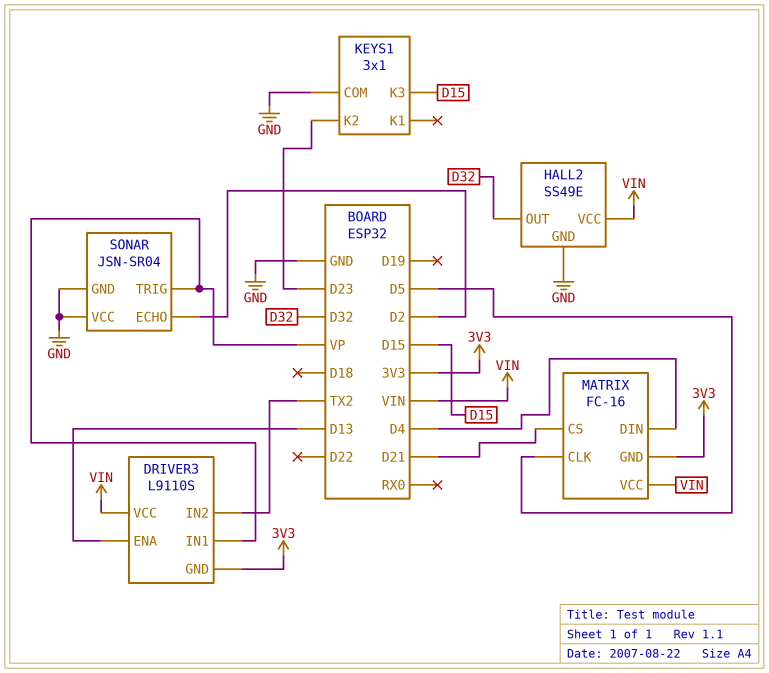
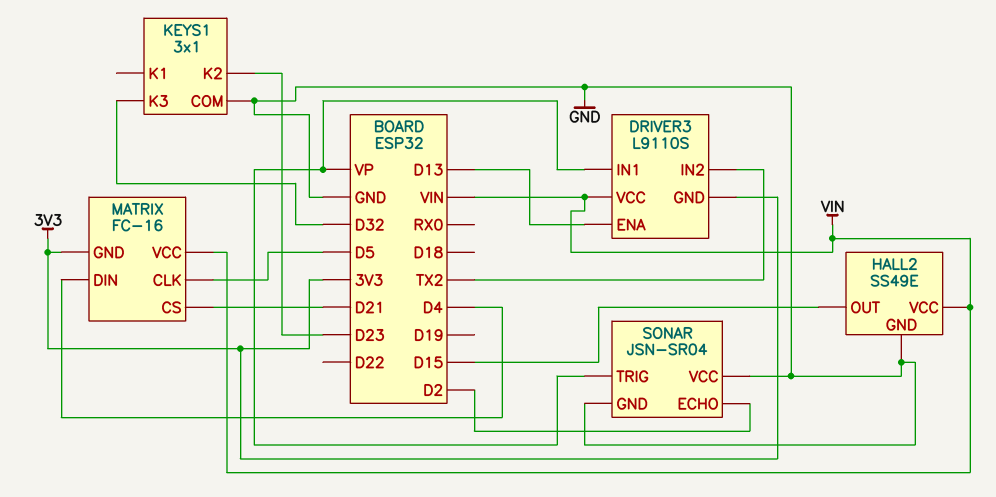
HALL2 pin OUT: D32 -> D15
KEYS1 pin K3: D15 -> D32

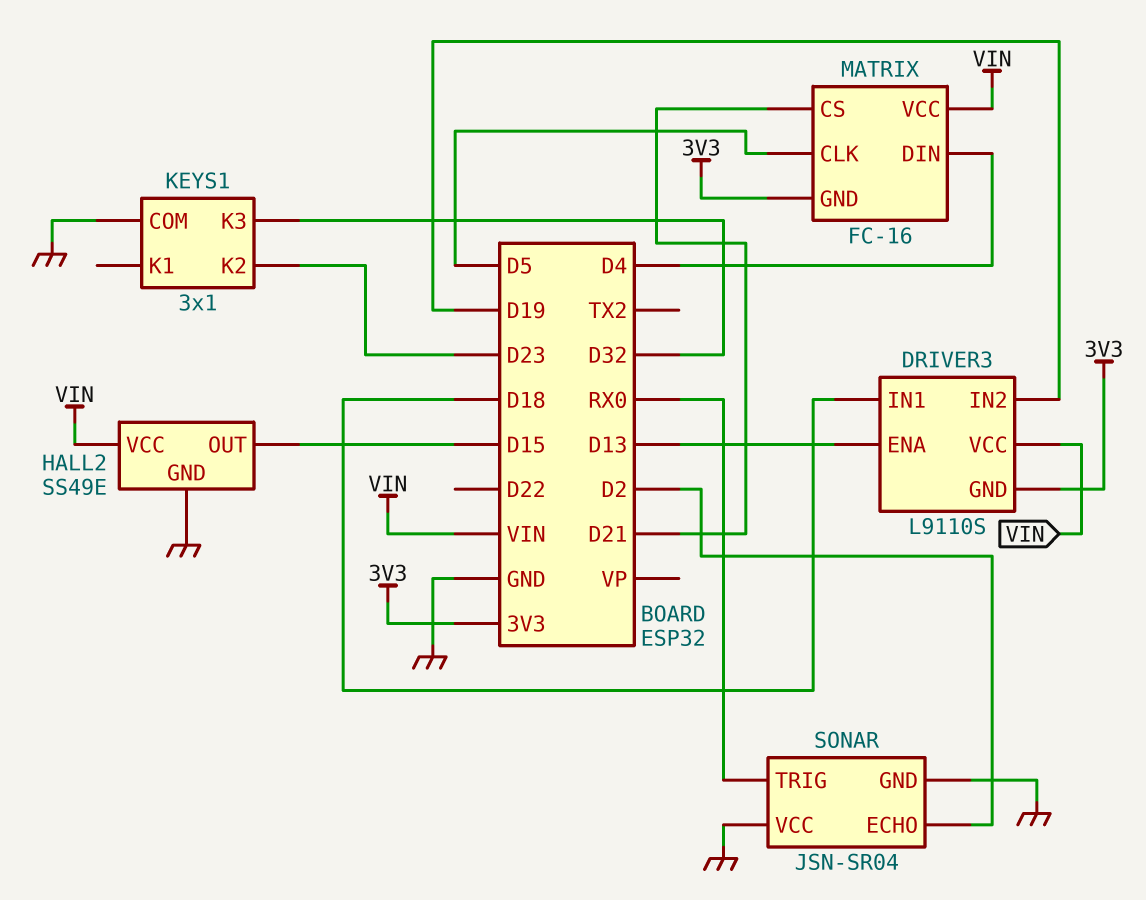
DRIVER3 pin IN1: VP -> D18
DRIVER3 pin IN2: TX2 -> D19
SONAR pin TRIG: VP -> RX0

